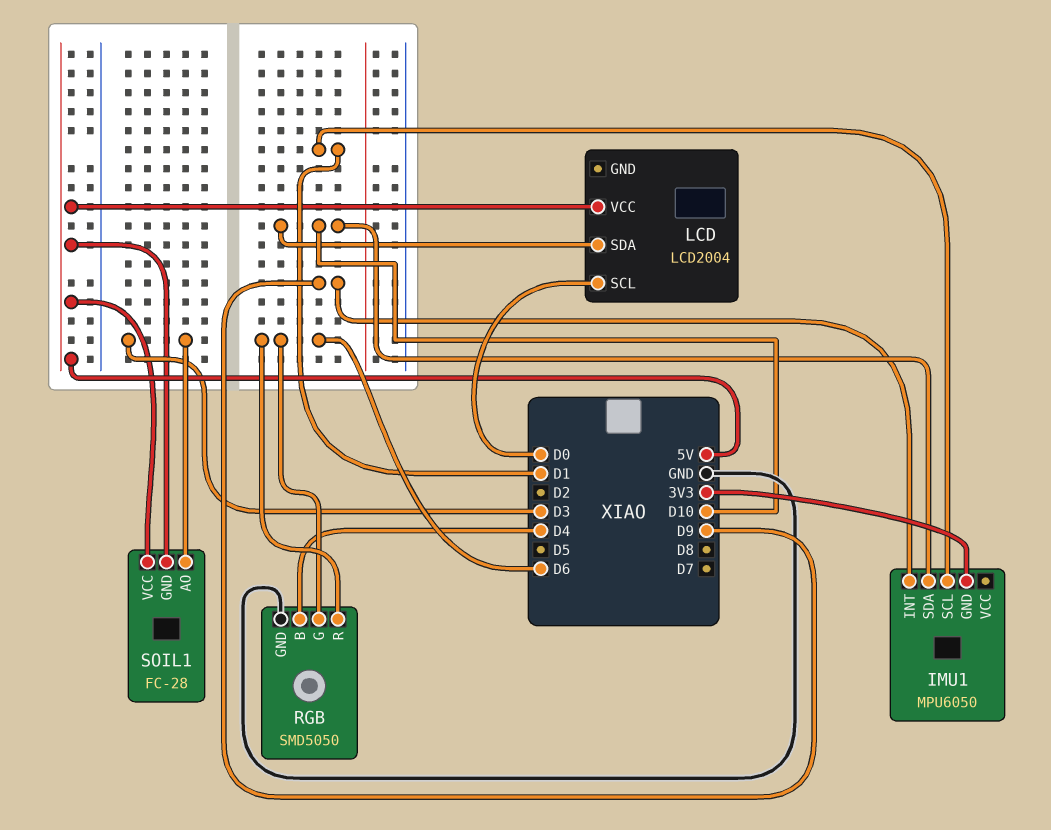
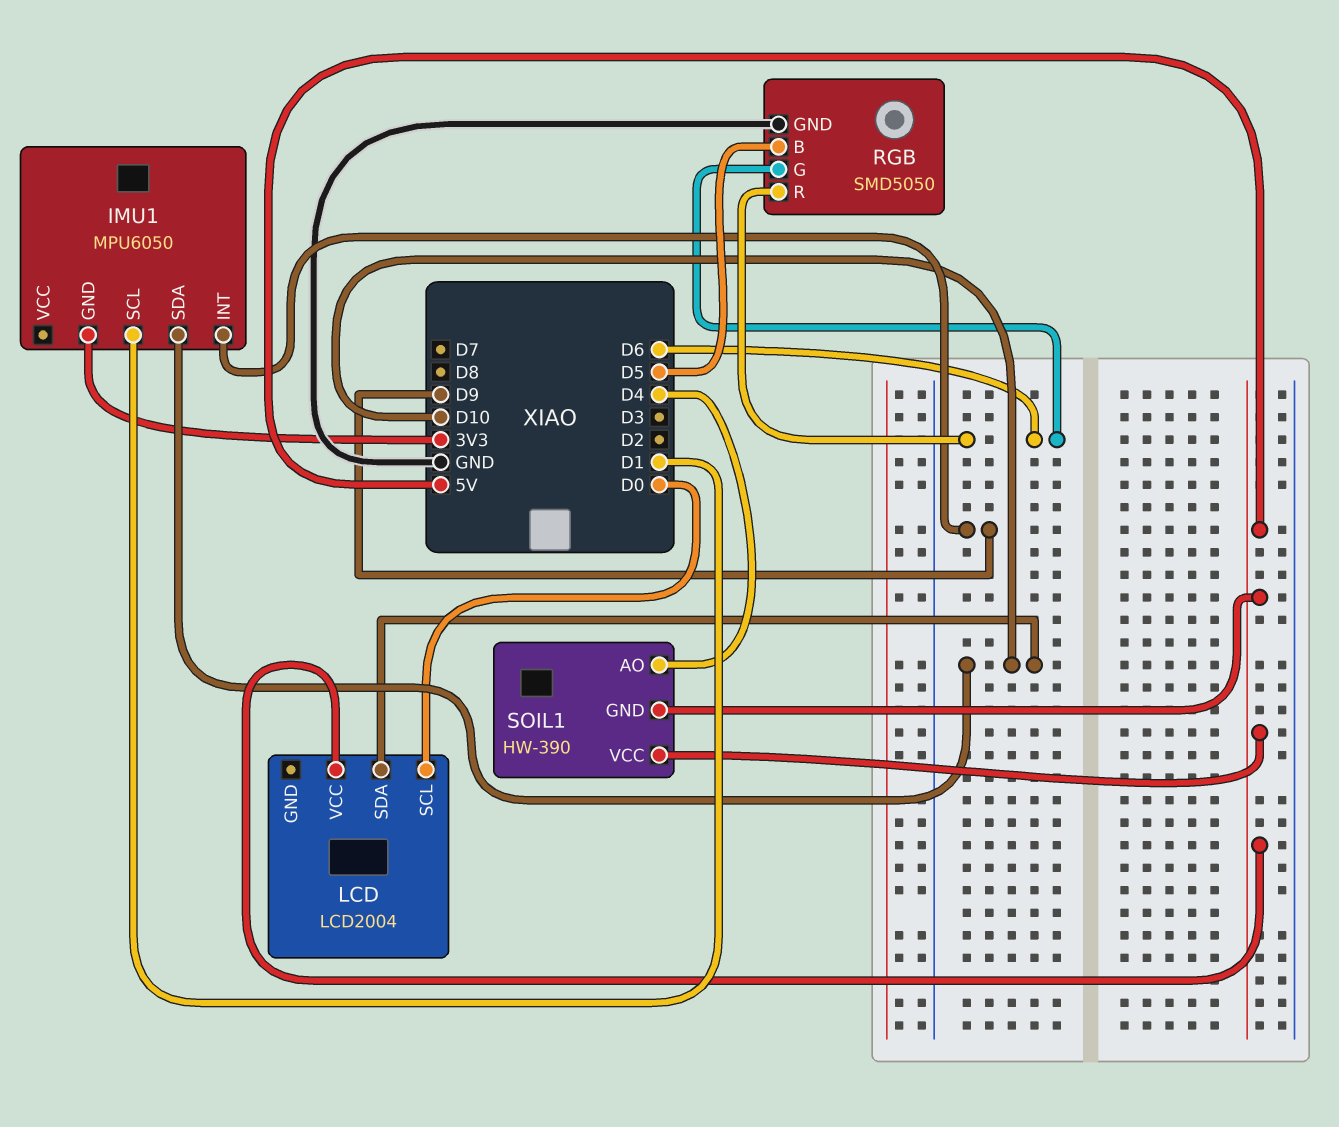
RGB pin B: D4 -> D5
SOIL1: FC-28 -> HW-390
SOIL1 pin AO: D3 -> D4

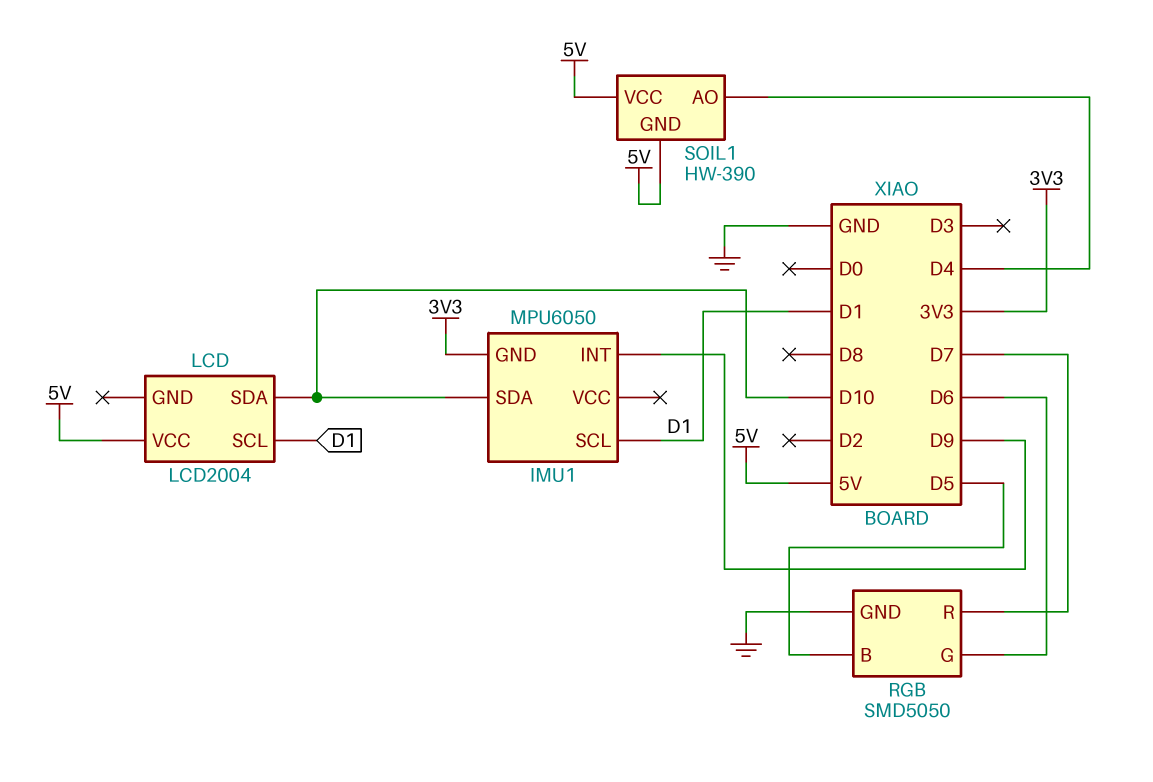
LCD pin SCL: D0 -> D1
RGB pin R: D6 -> D7

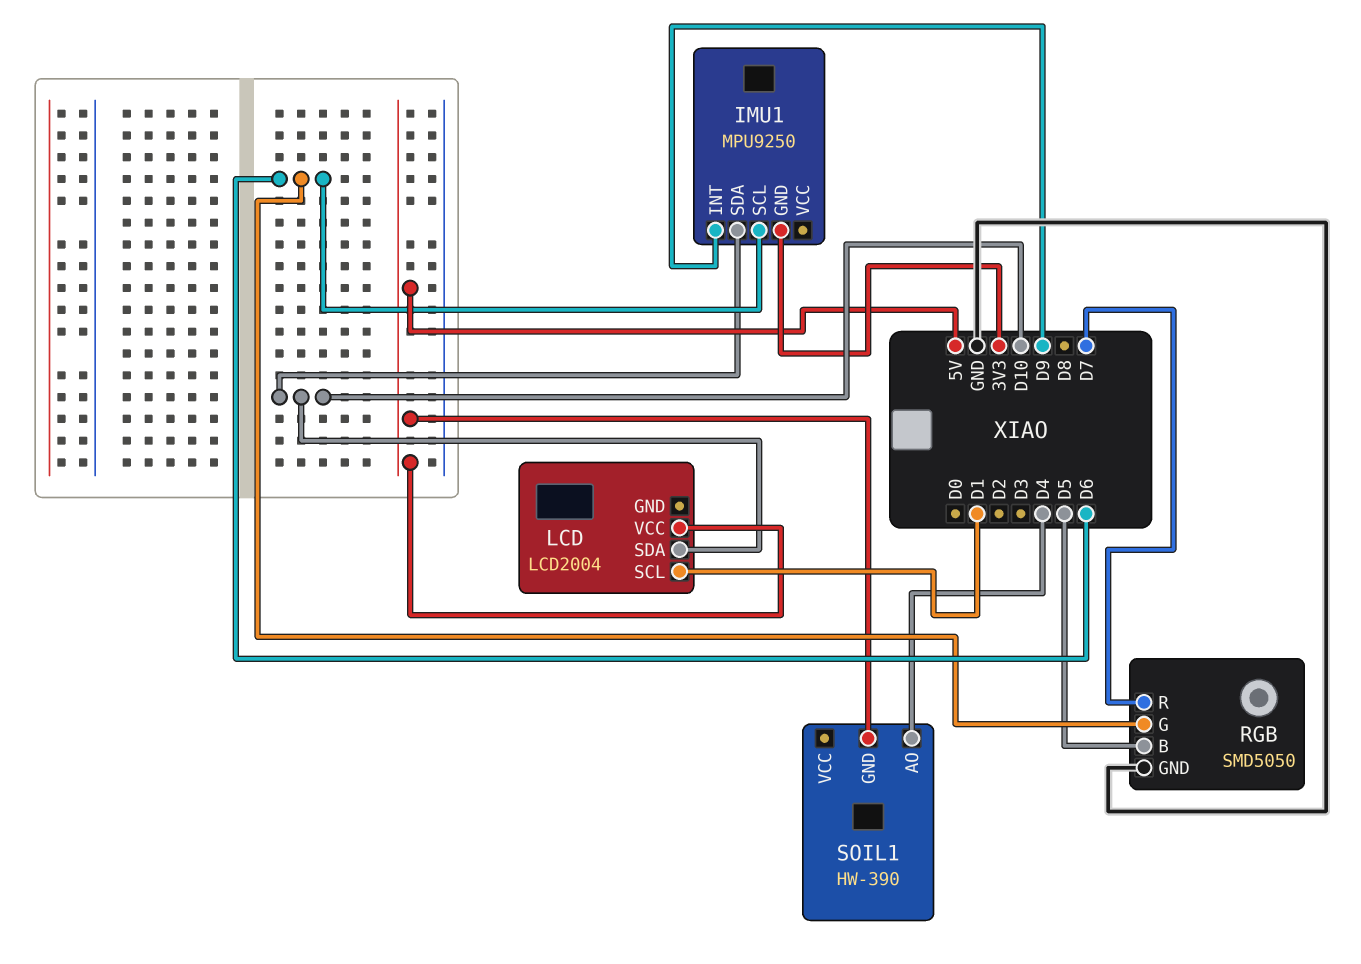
IMU1: MPU6050 -> MPU9250
IMU1 pin SCL: D1 -> D6
SOIL1 pin VCC: 5V -> none

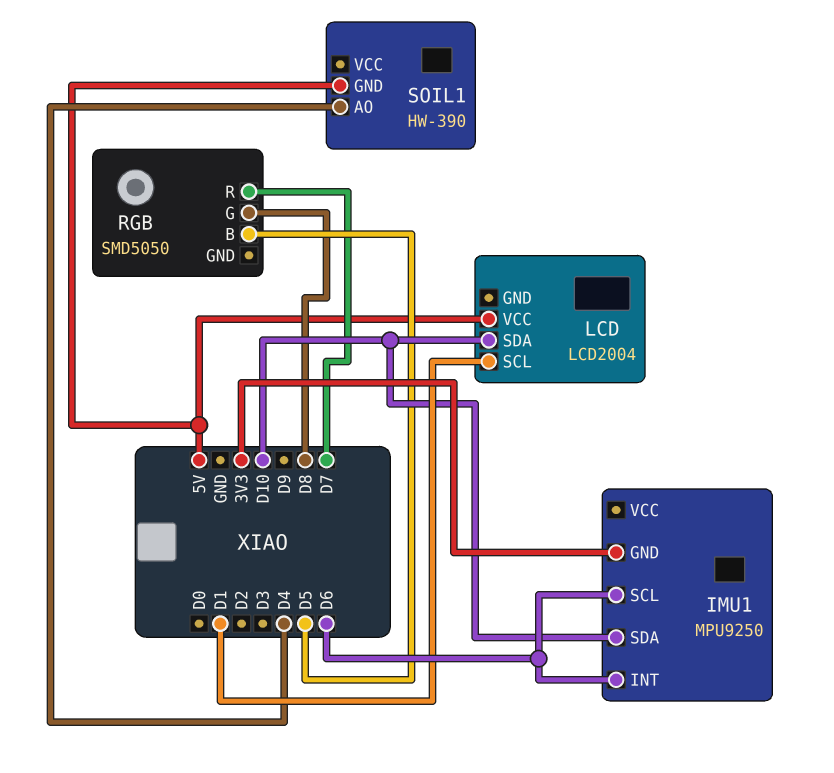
IMU1 pin INT: D9 -> D6
RGB pin G: D6 -> D8
RGB pin GND: GND -> none

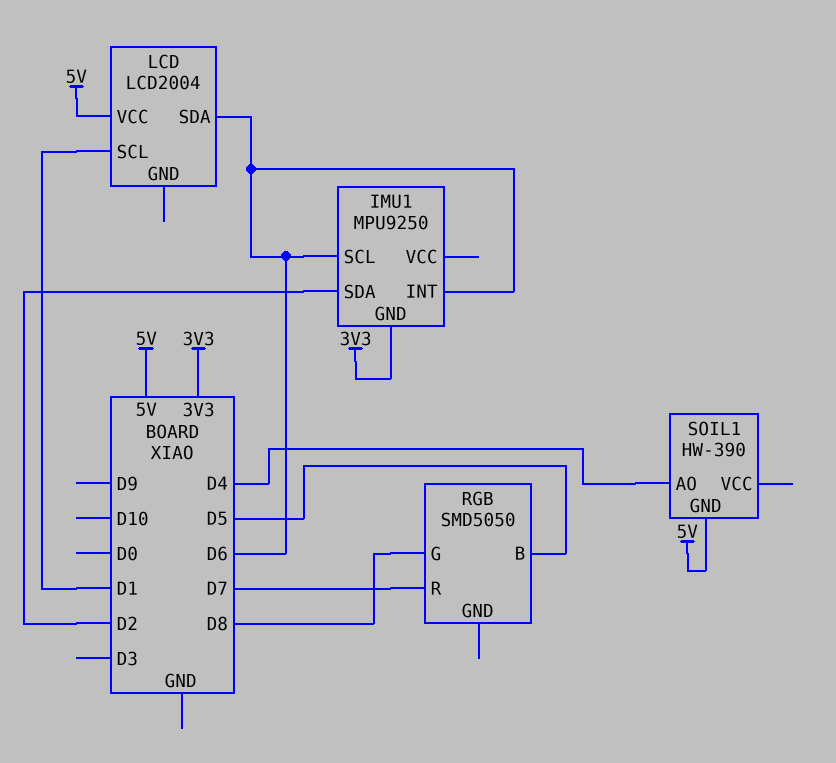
IMU1 pin SDA: D10 -> D2
LCD pin SDA: D10 -> D6

